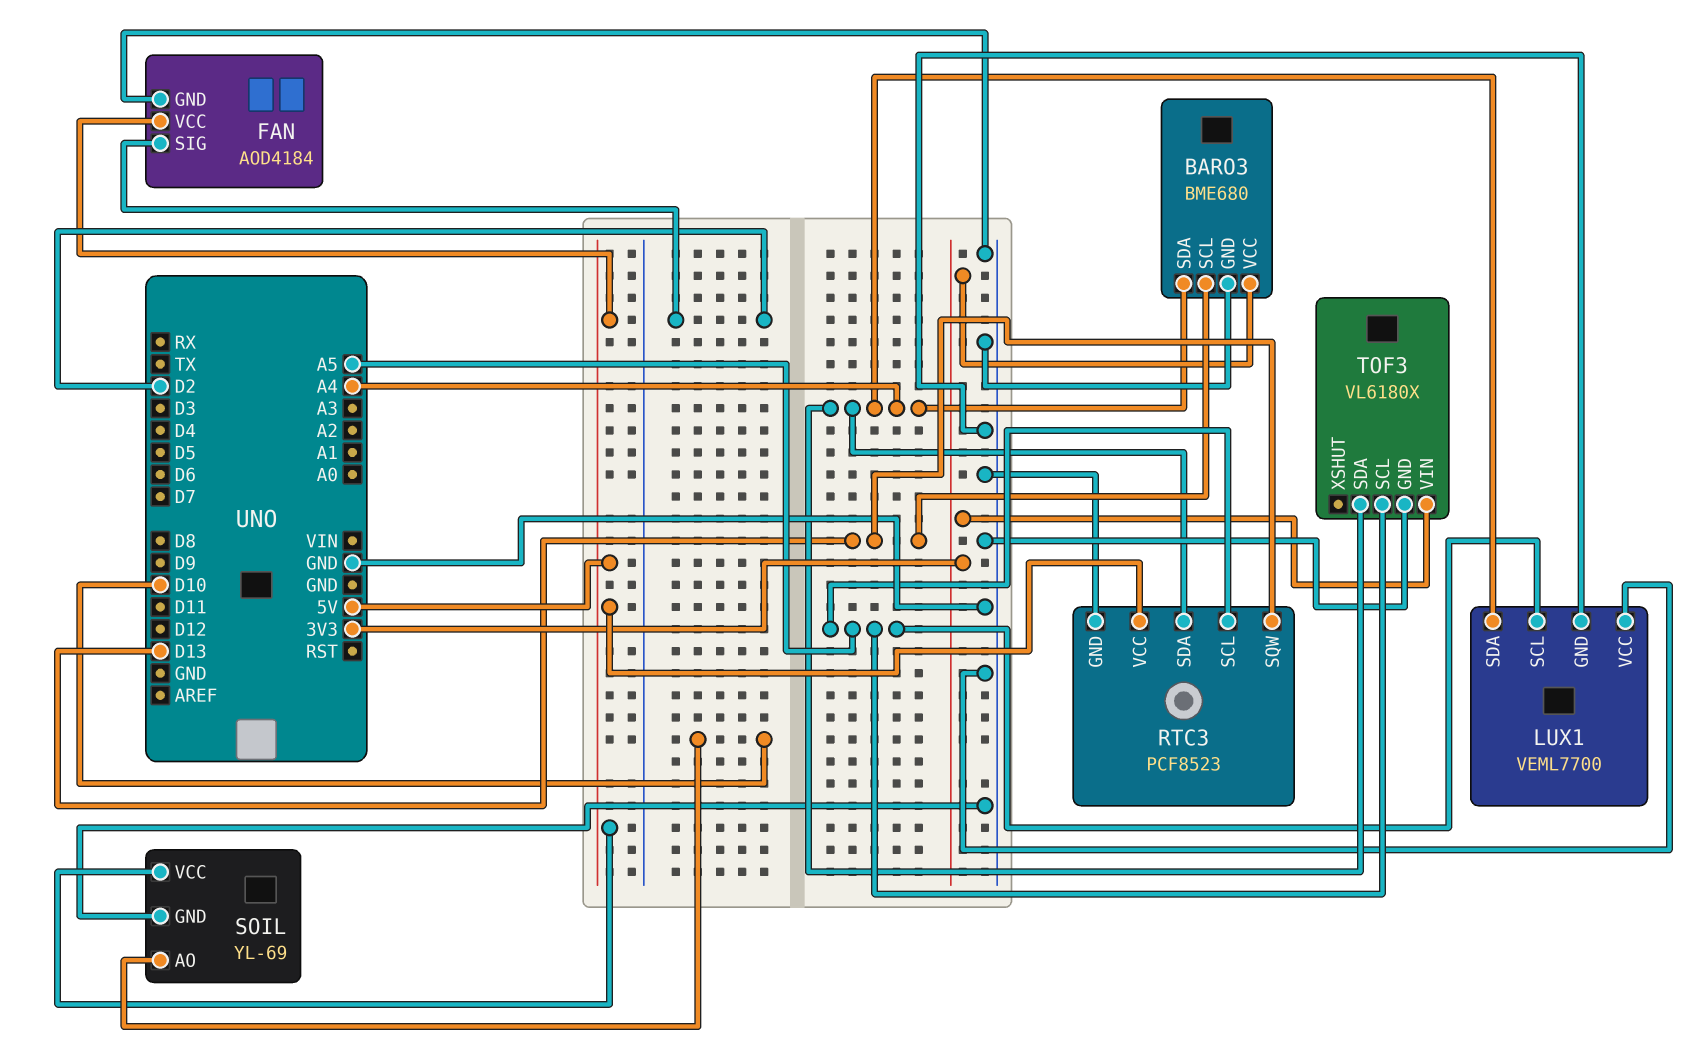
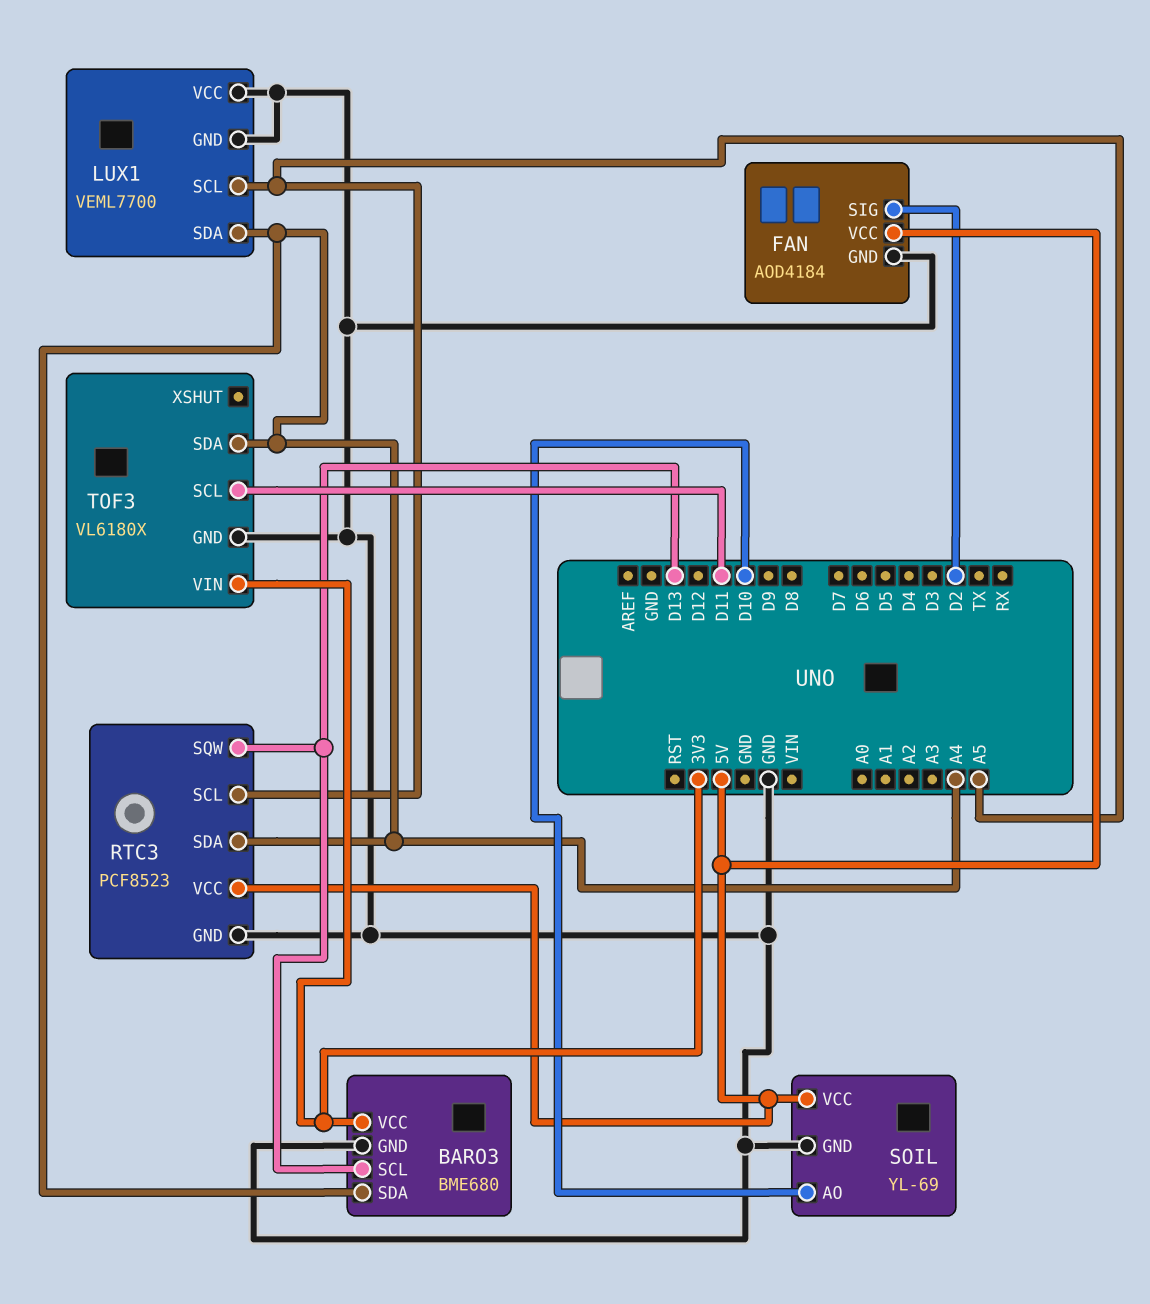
TOF3 pin SCL: A5 -> D11

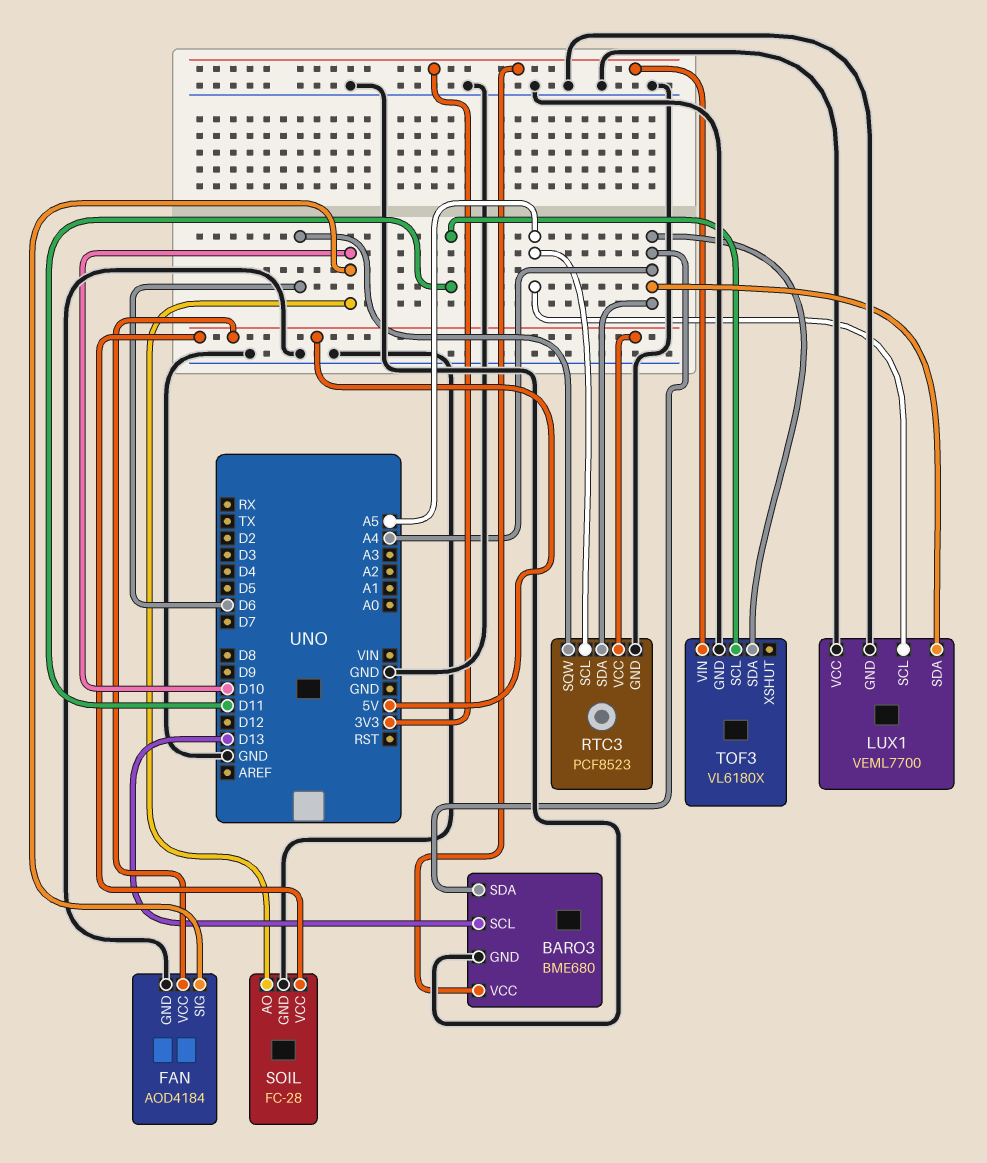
FAN pin SIG: D2 -> D10
RTC3 pin SQW: D13 -> D6
SOIL: YL-69 -> FC-28

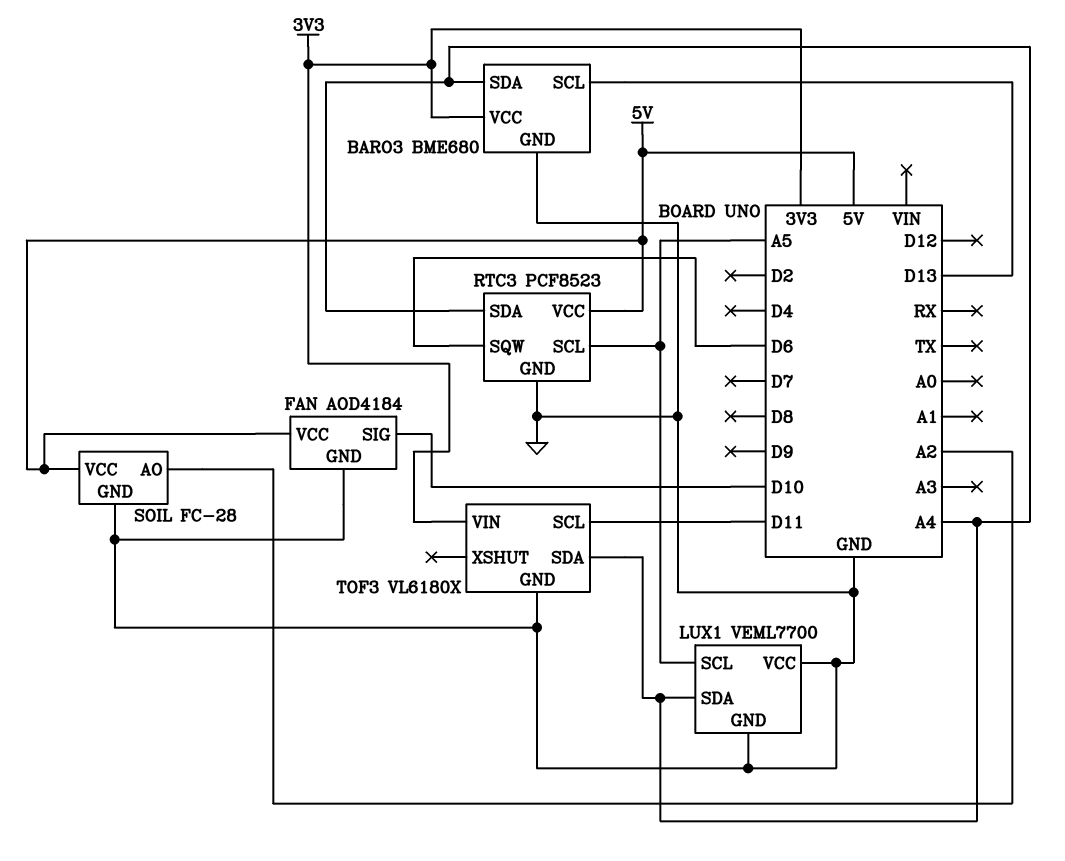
SOIL pin AO: D10 -> A2

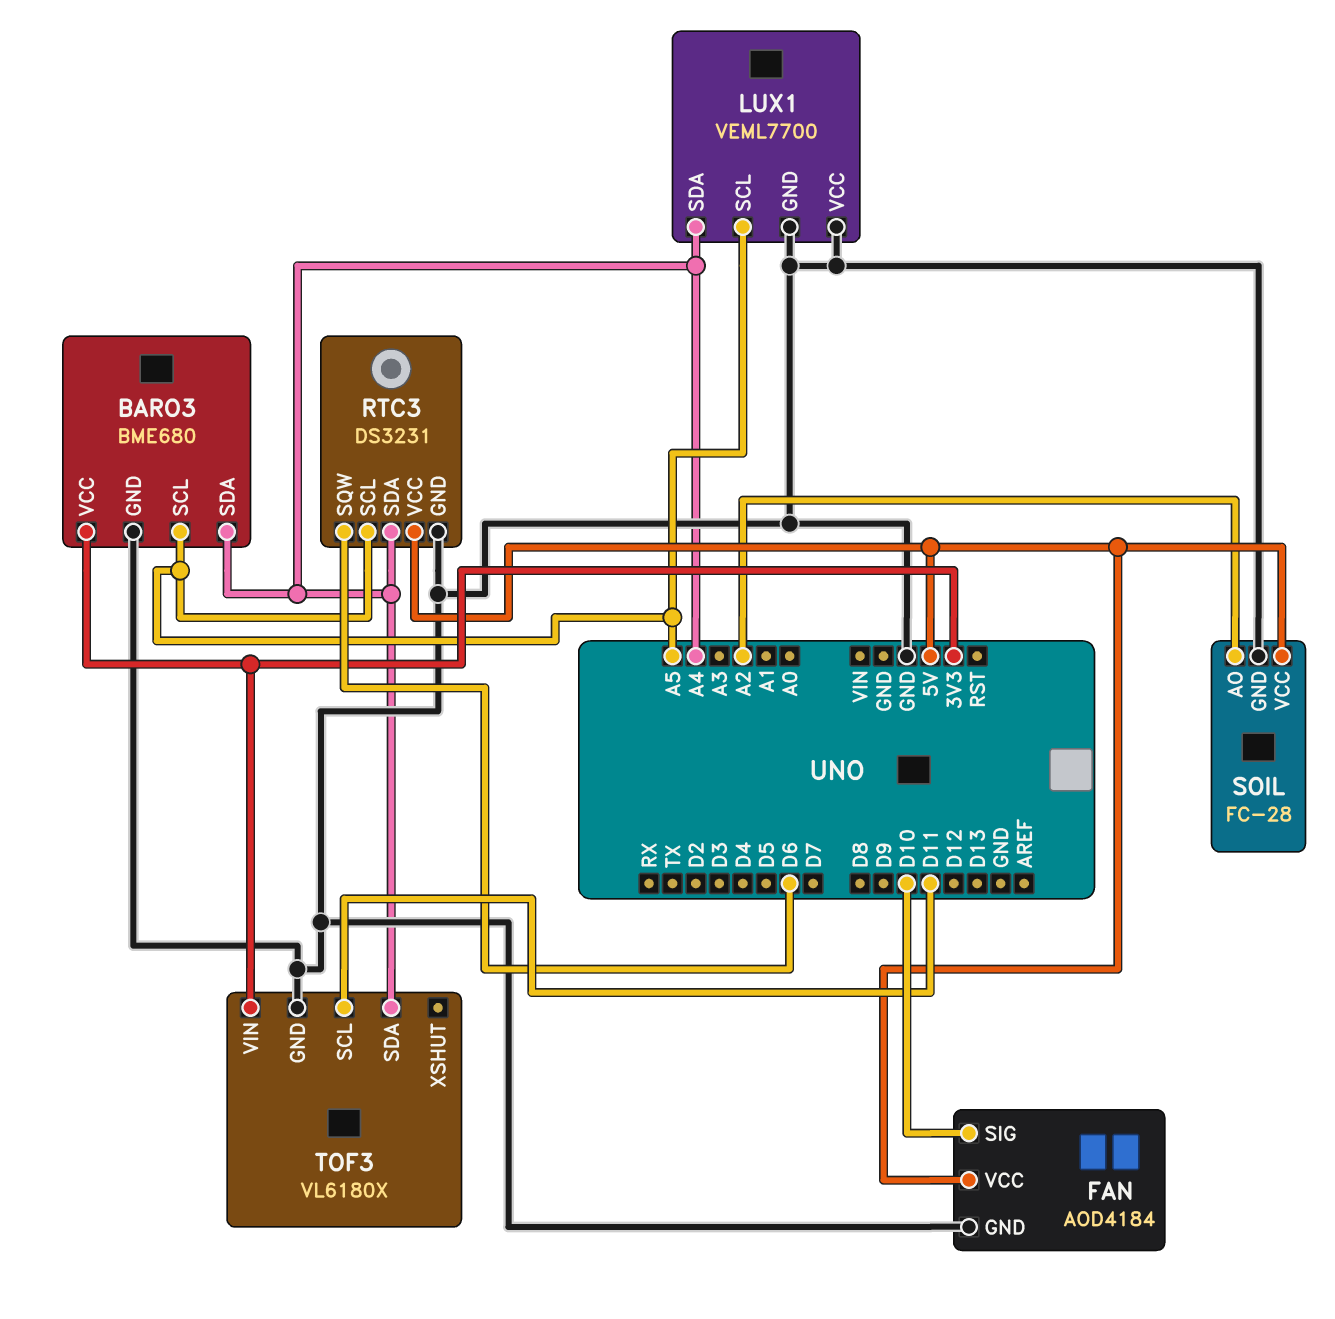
BARO3 pin SCL: D13 -> A5
RTC3: PCF8523 -> DS3231

